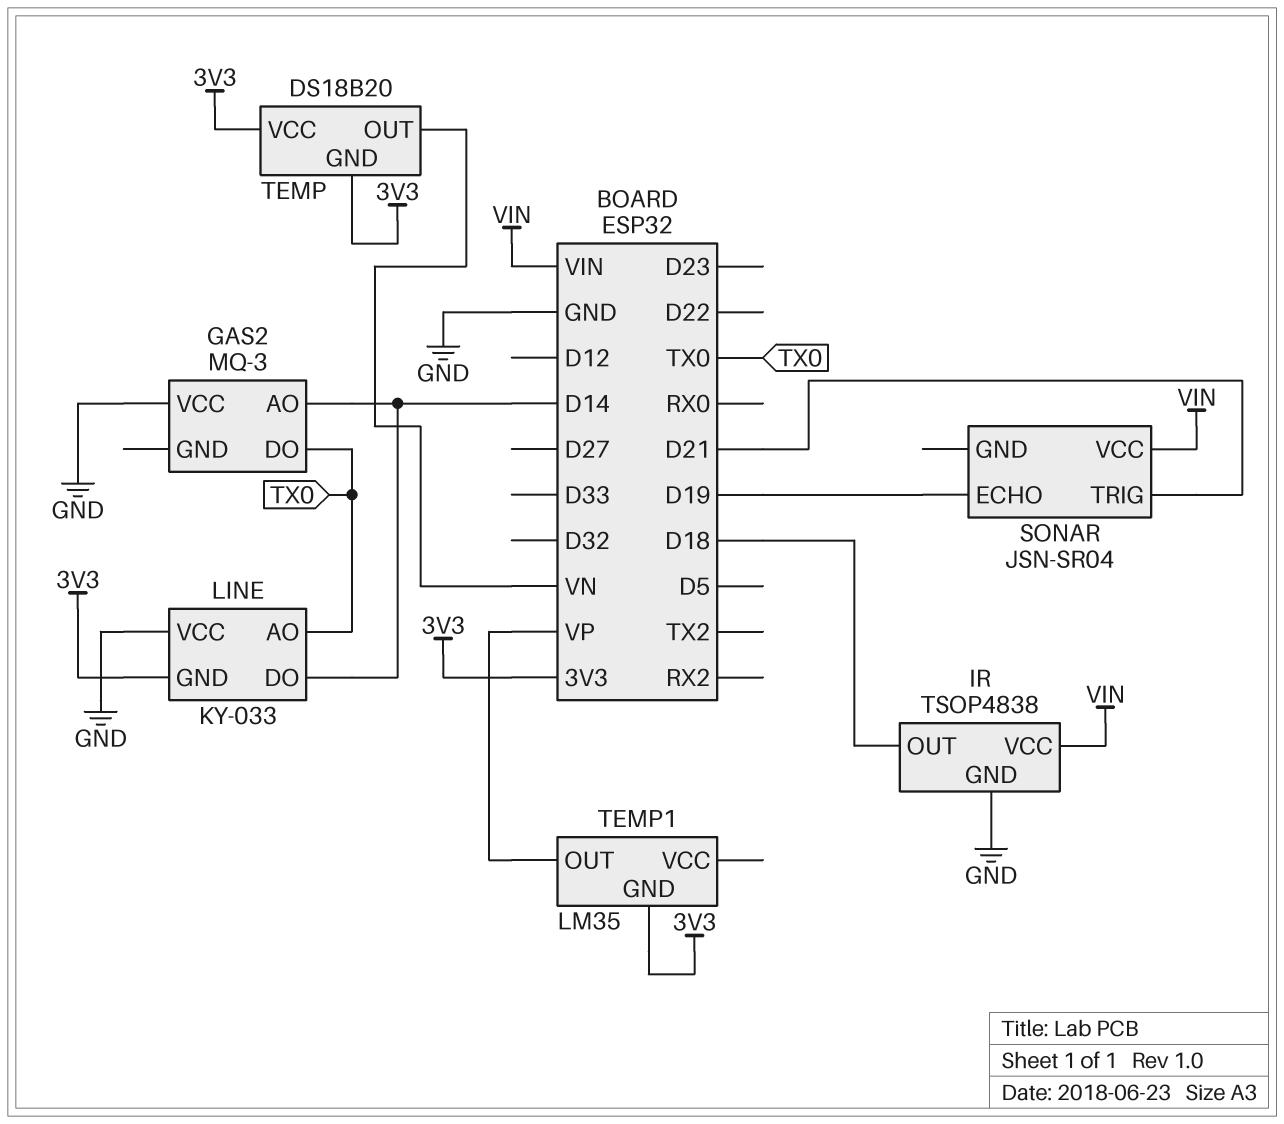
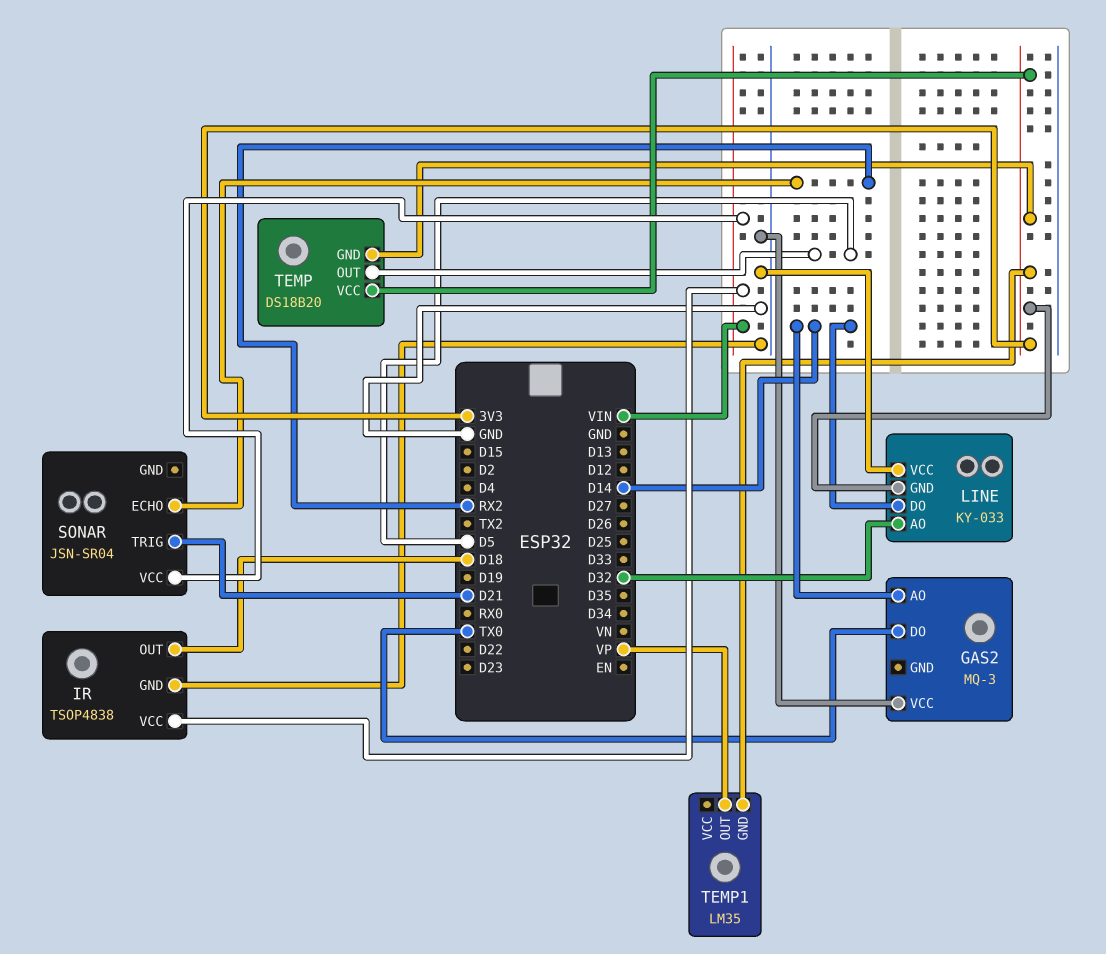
LINE pin AO: TX0 -> D32
SONAR pin ECHO: D19 -> RX2
TEMP pin OUT: VN -> D5

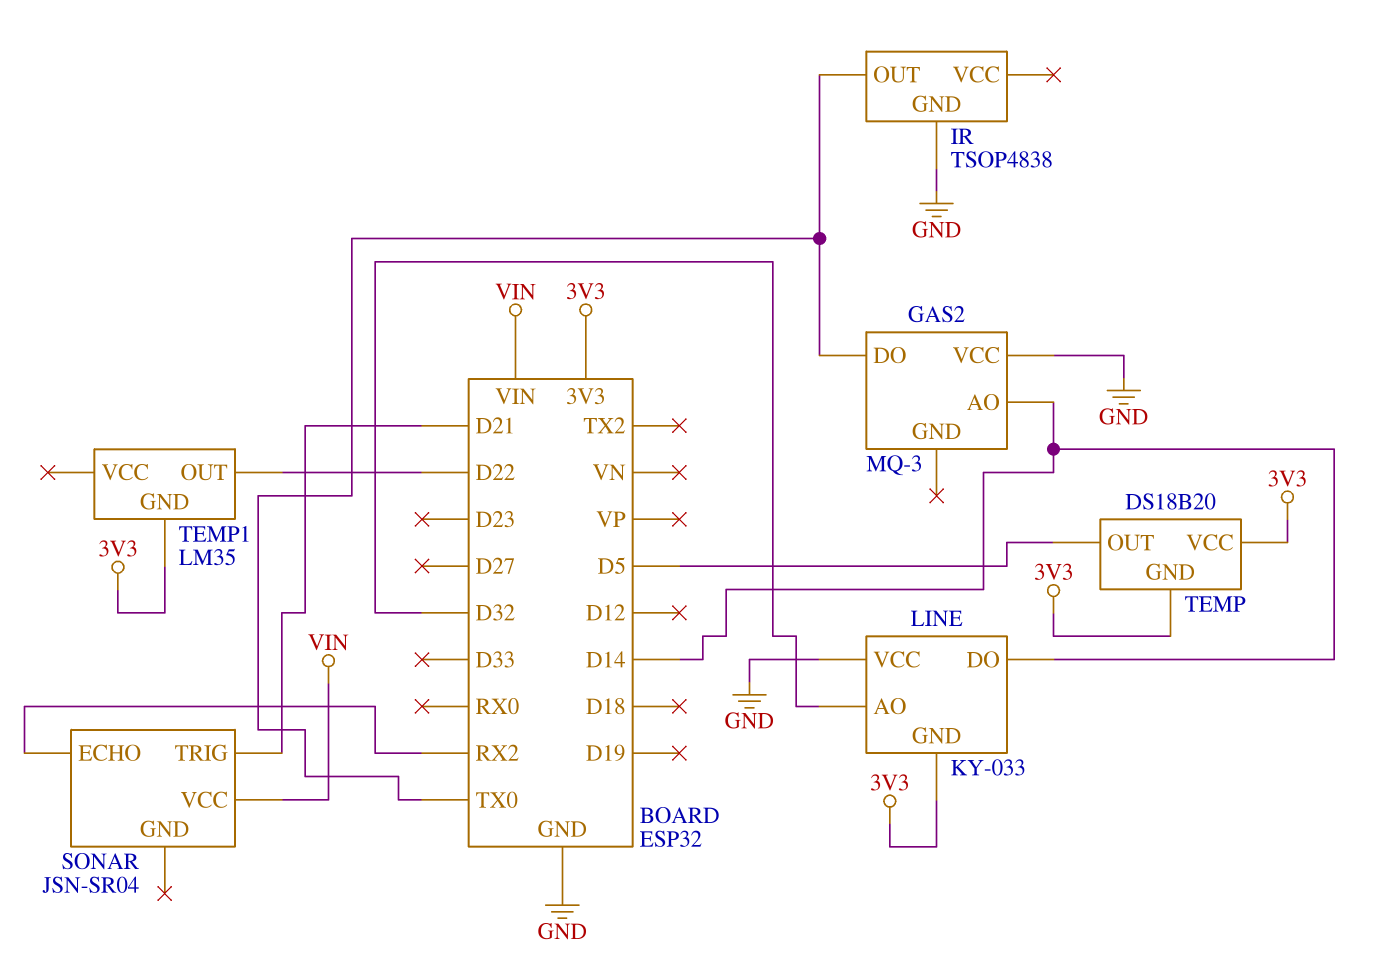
IR pin OUT: D18 -> TX0
IR pin VCC: VIN -> none
TEMP1 pin OUT: VP -> D22

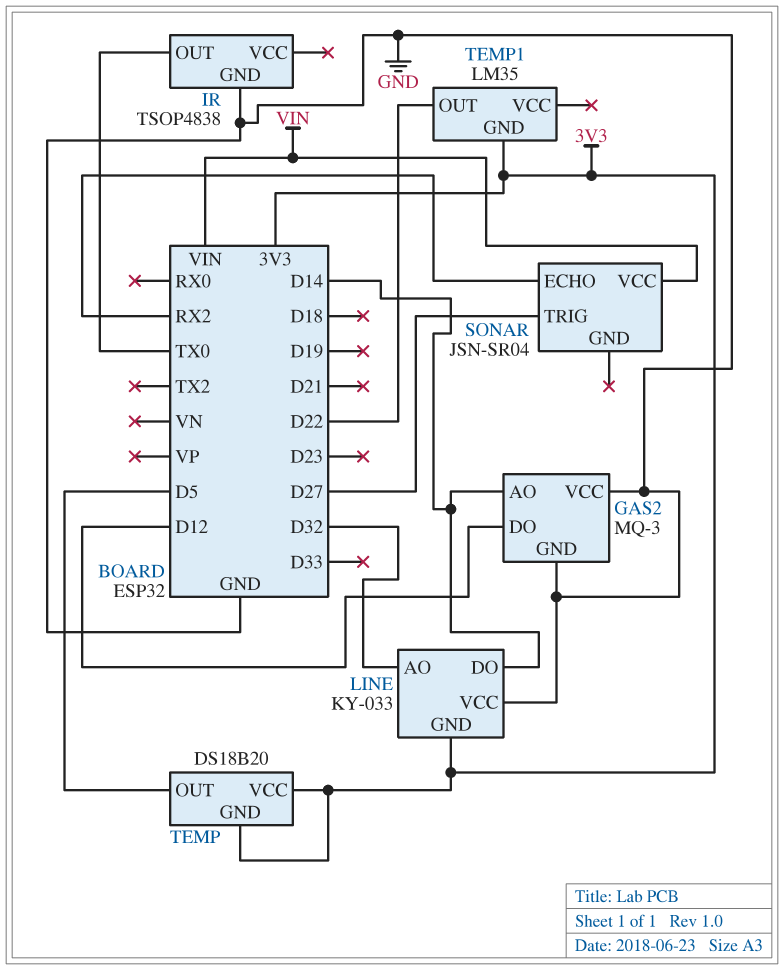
GAS2 pin DO: TX0 -> D12
GAS2 pin GND: none -> GND
SONAR pin TRIG: D21 -> D27

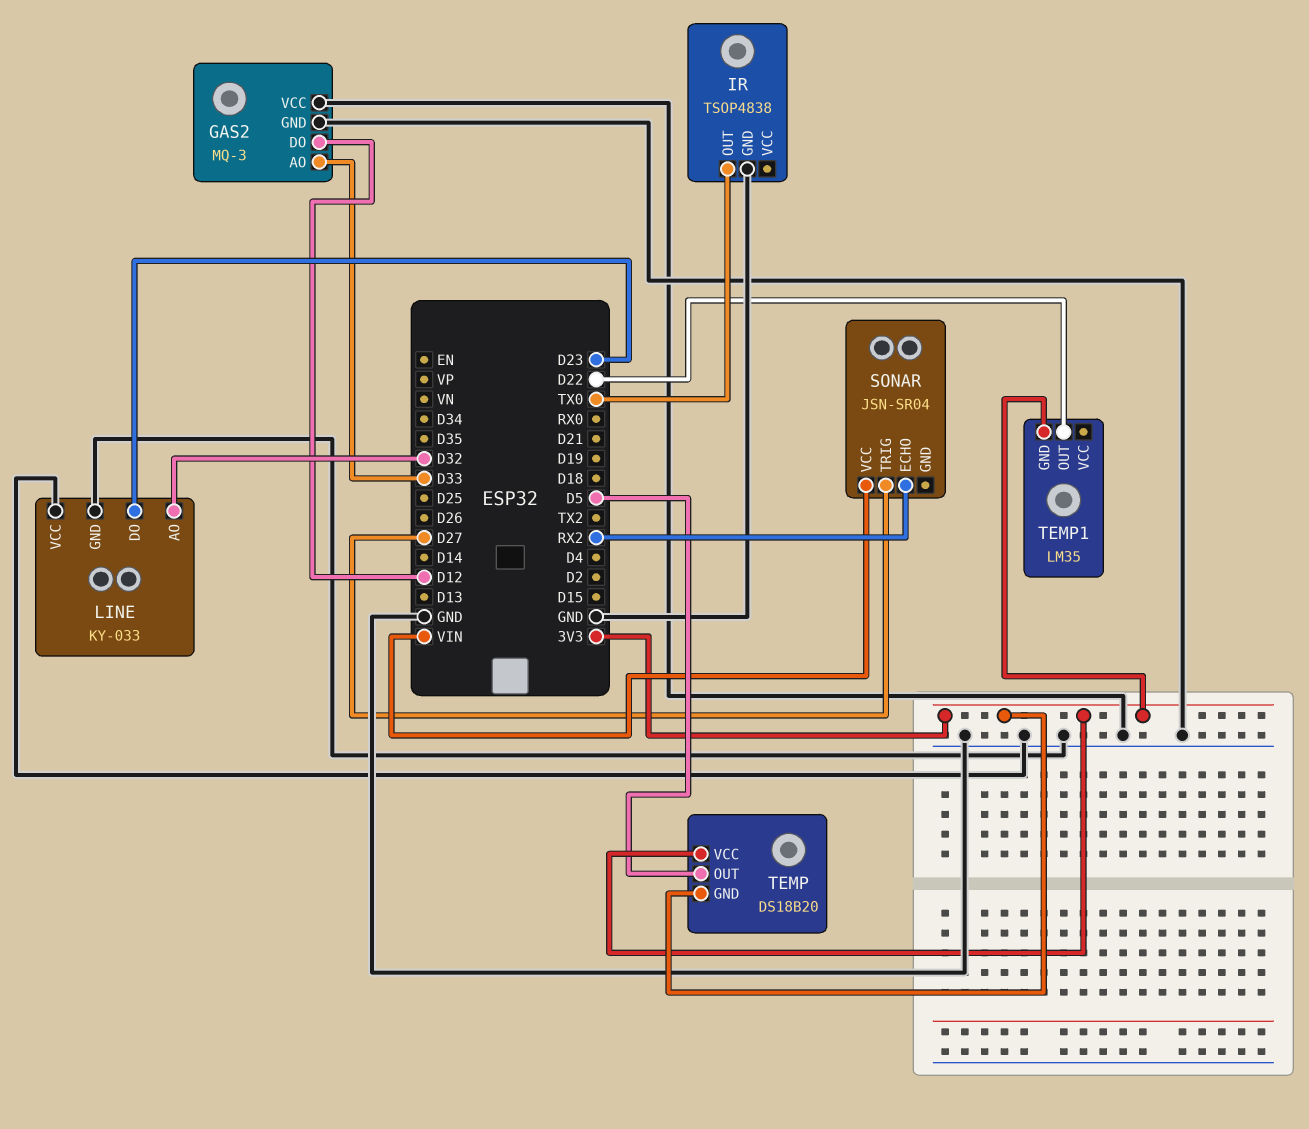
GAS2 pin AO: D14 -> D33
LINE pin DO: D14 -> D23
LINE pin GND: 3V3 -> GND

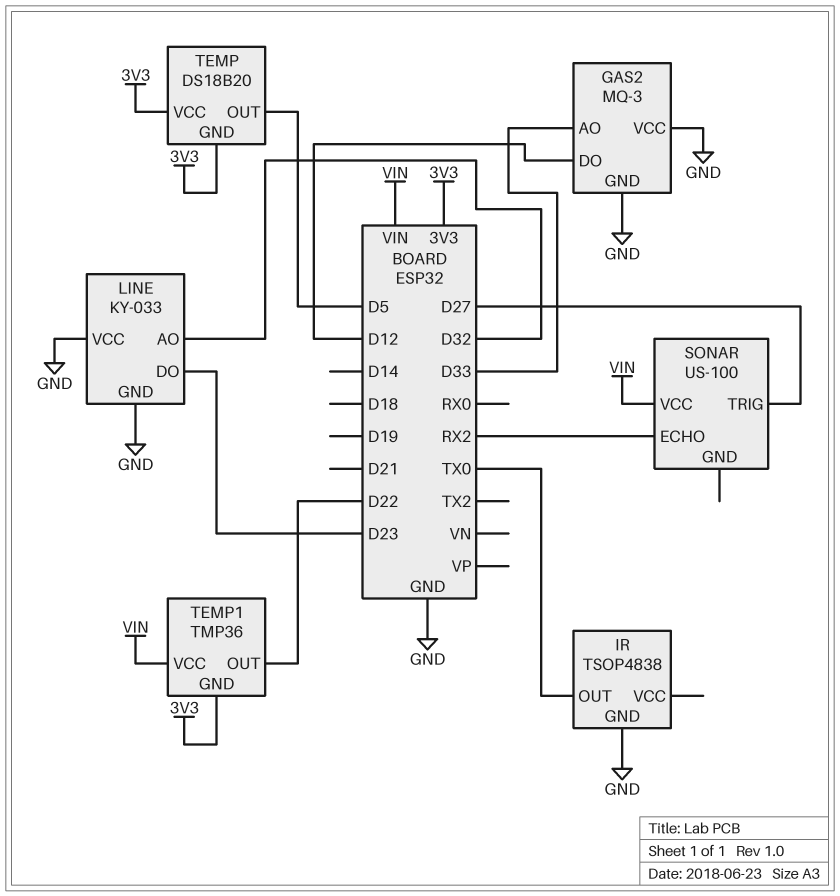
SONAR: JSN-SR04 -> US-100
TEMP1: LM35 -> TMP36
TEMP1 pin VCC: none -> VIN

